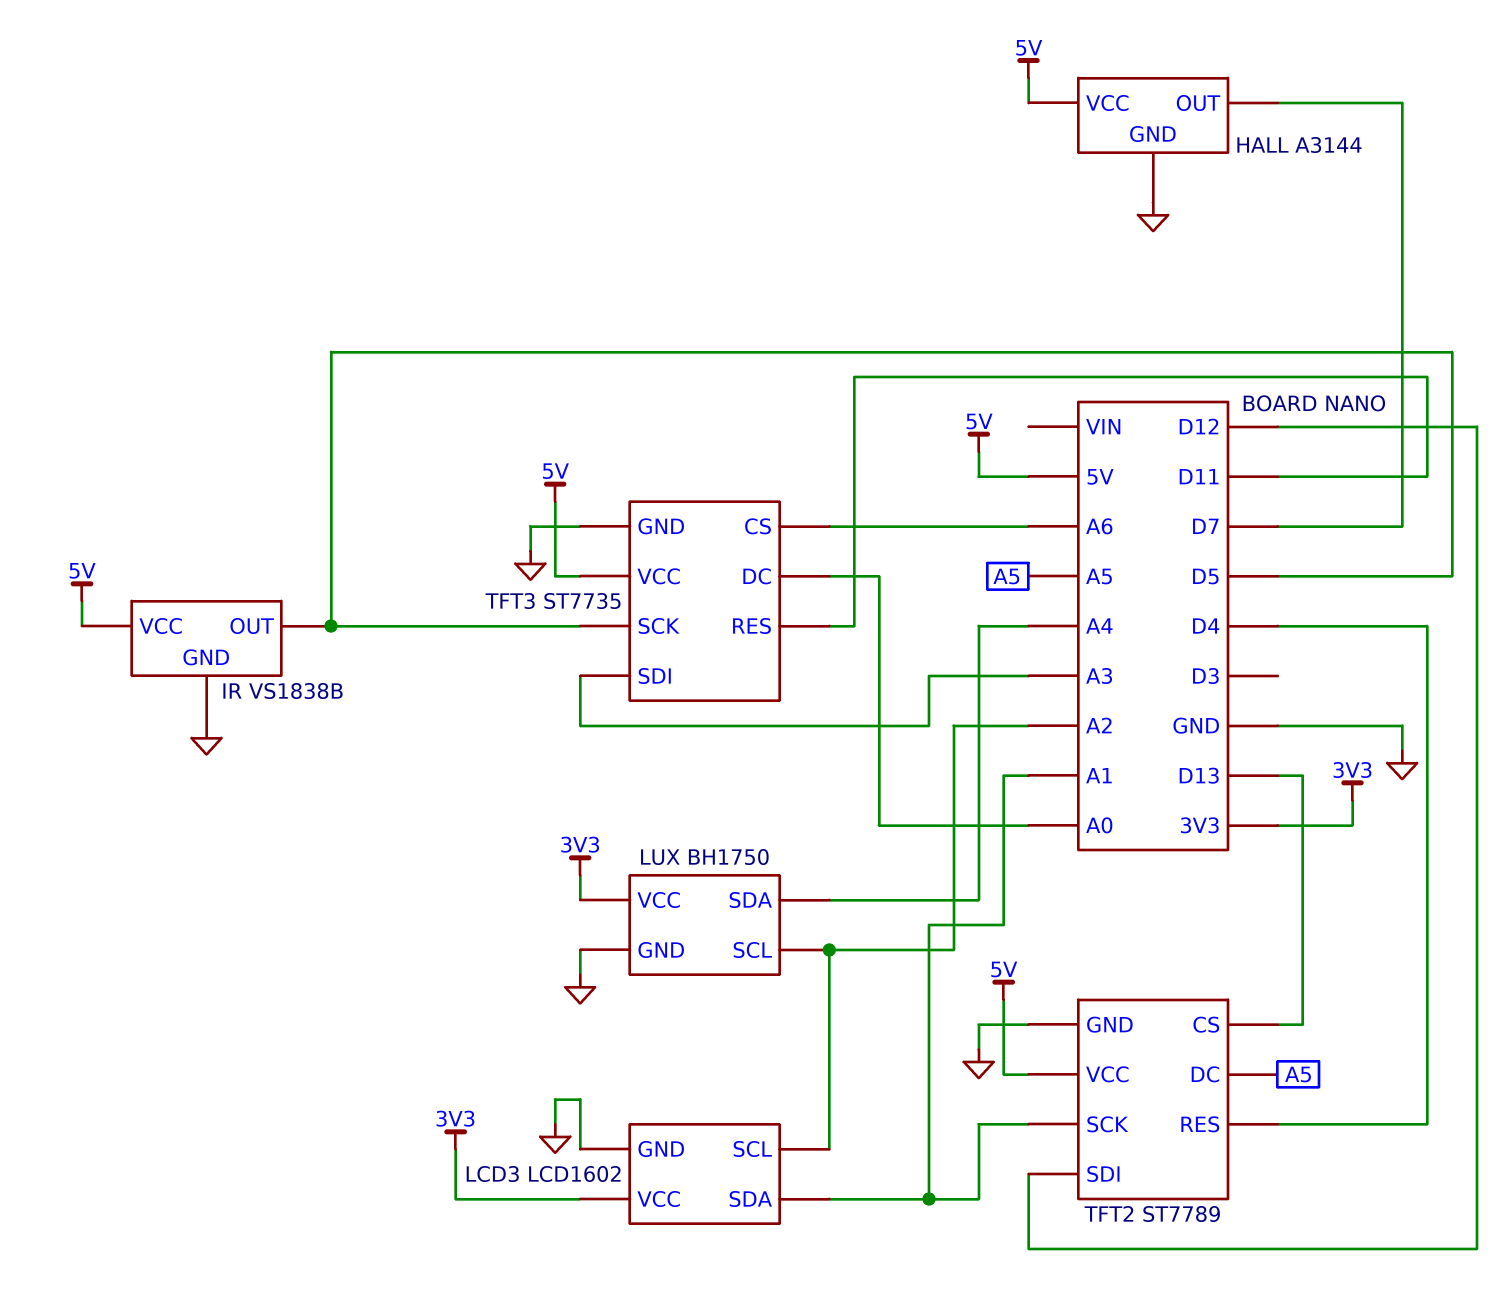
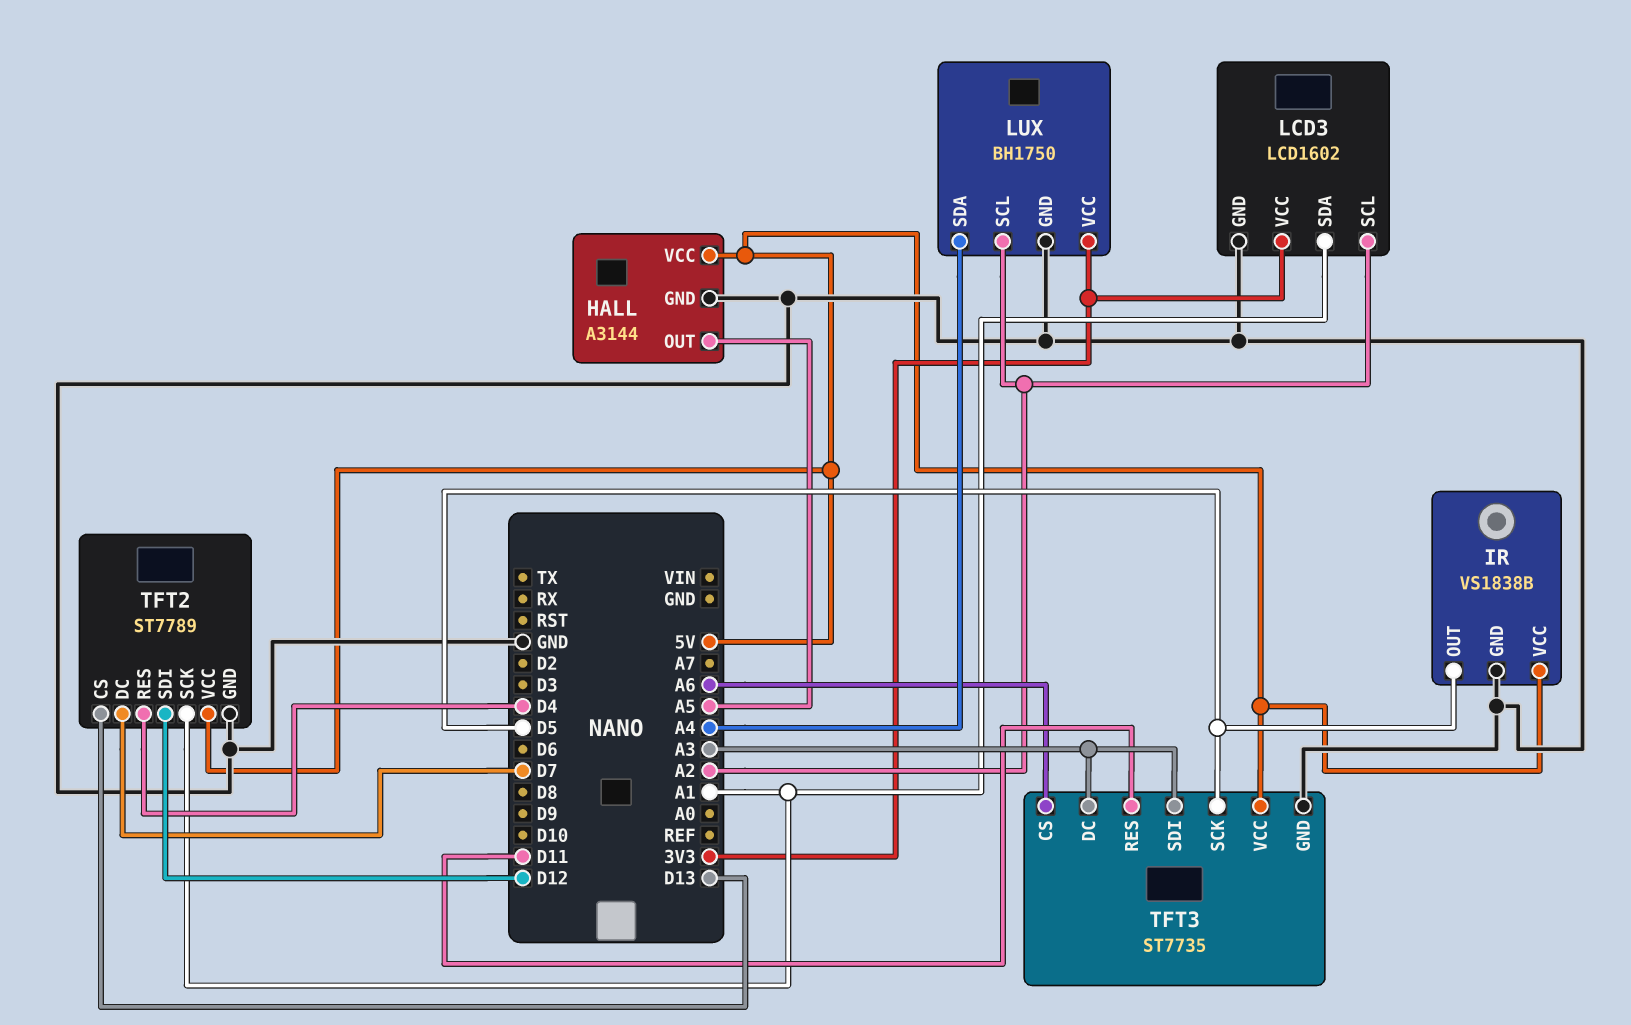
HALL pin OUT: D7 -> A5
TFT2 pin DC: A5 -> D7
TFT3 pin DC: A0 -> A3

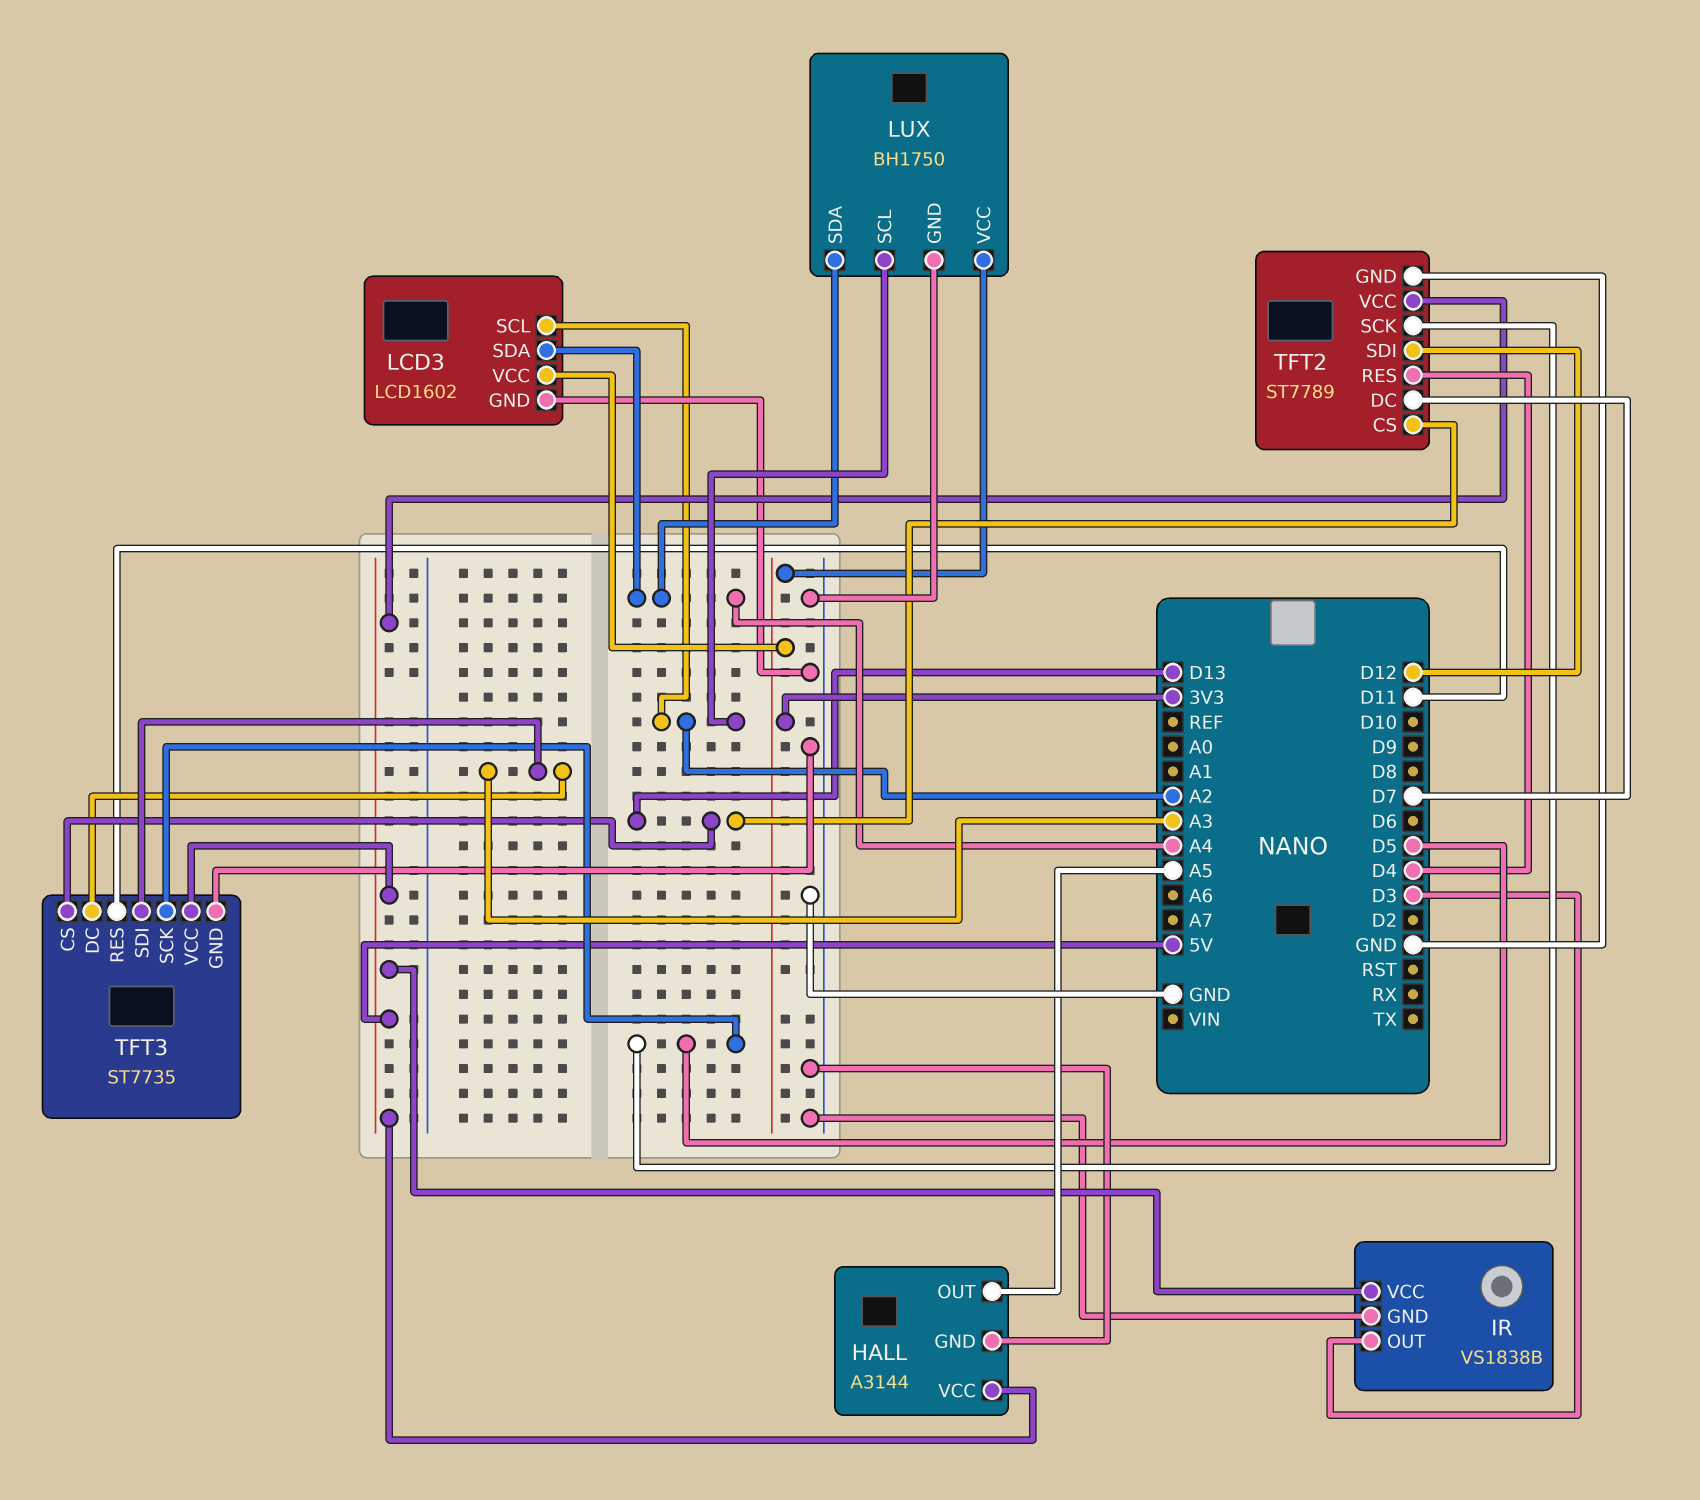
IR pin OUT: D5 -> D3
LCD3 pin SDA: A1 -> A4
TFT2 pin SCK: A1 -> D5
TFT3 pin CS: A6 -> D13

